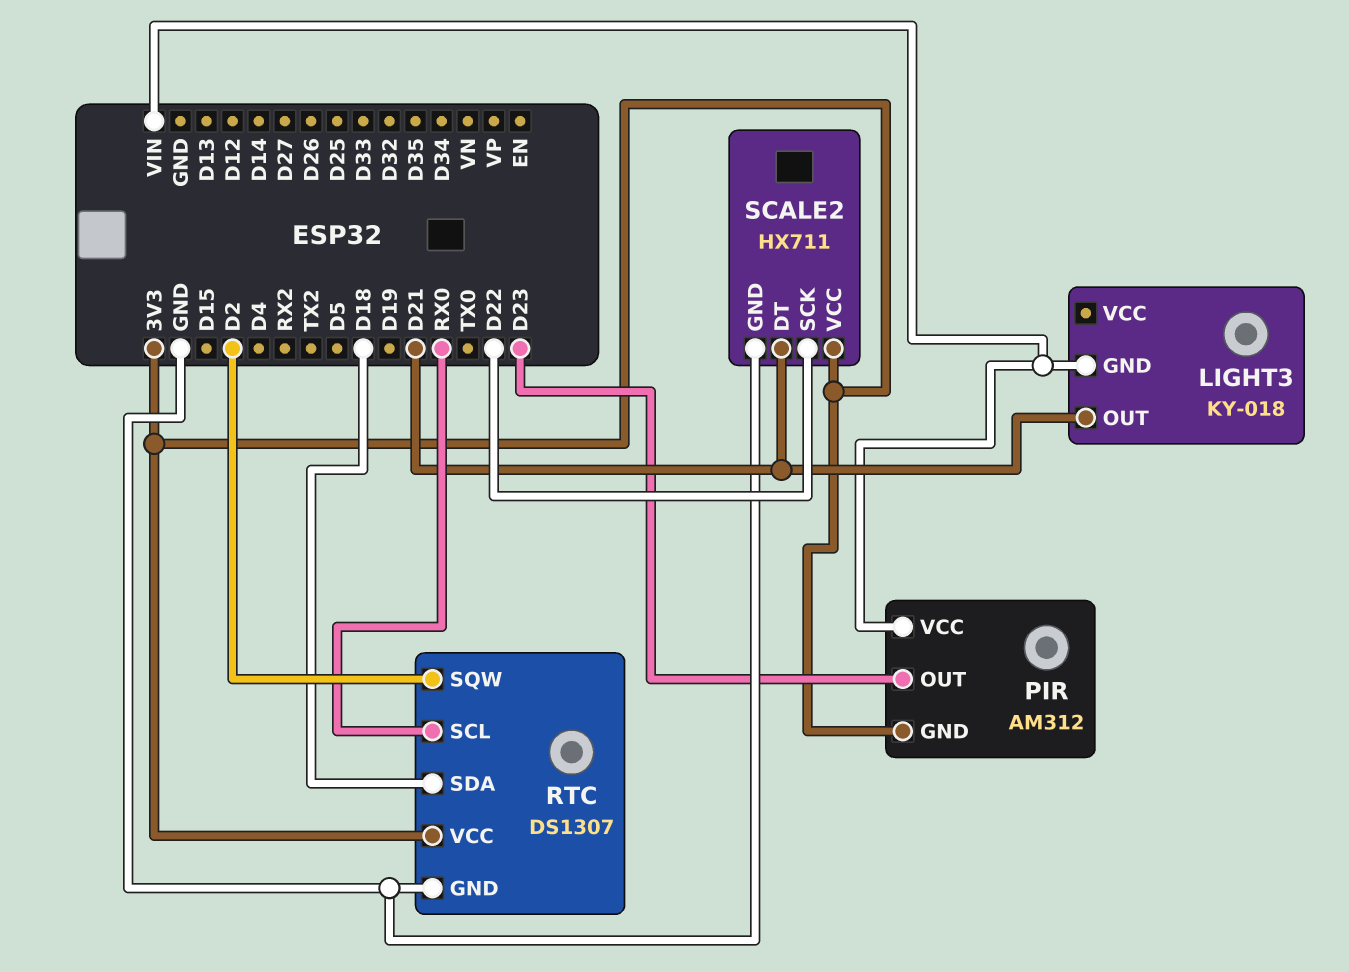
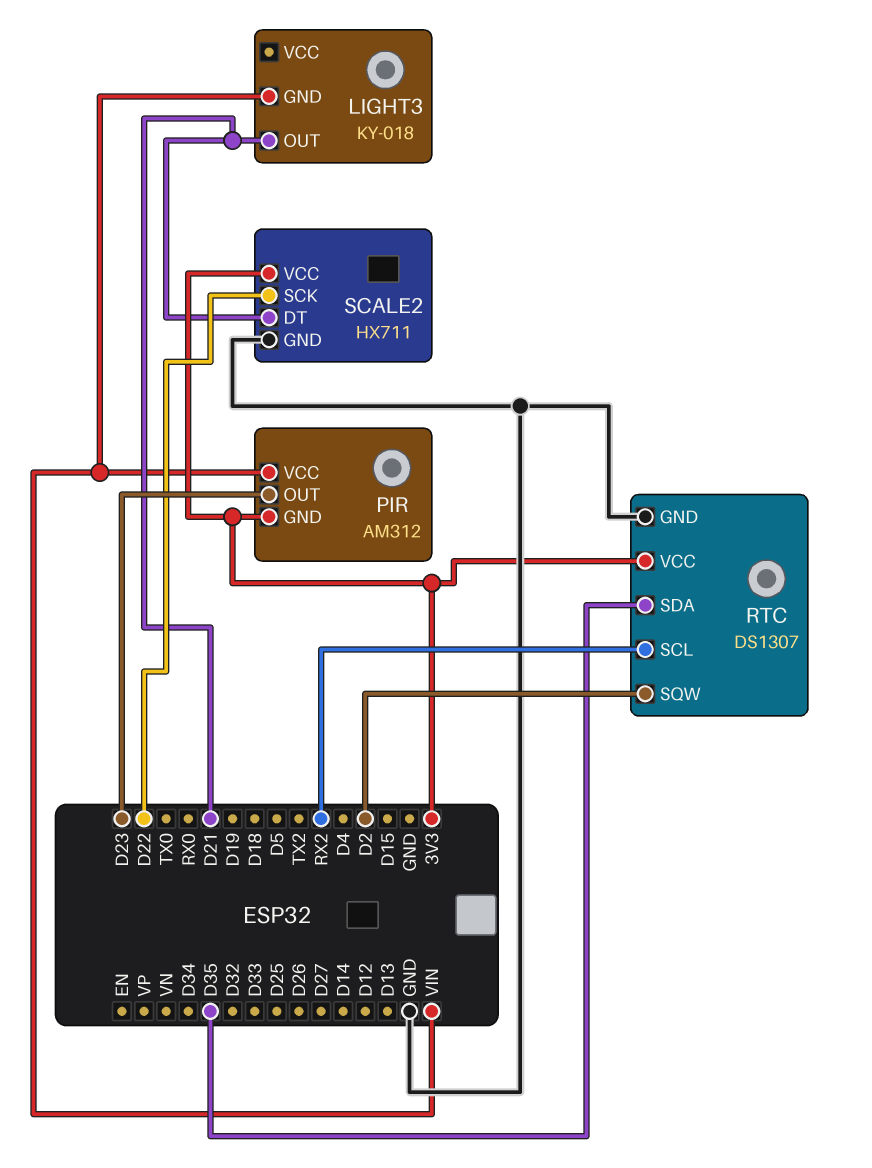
RTC pin SCL: RX0 -> RX2
RTC pin SDA: D18 -> D35

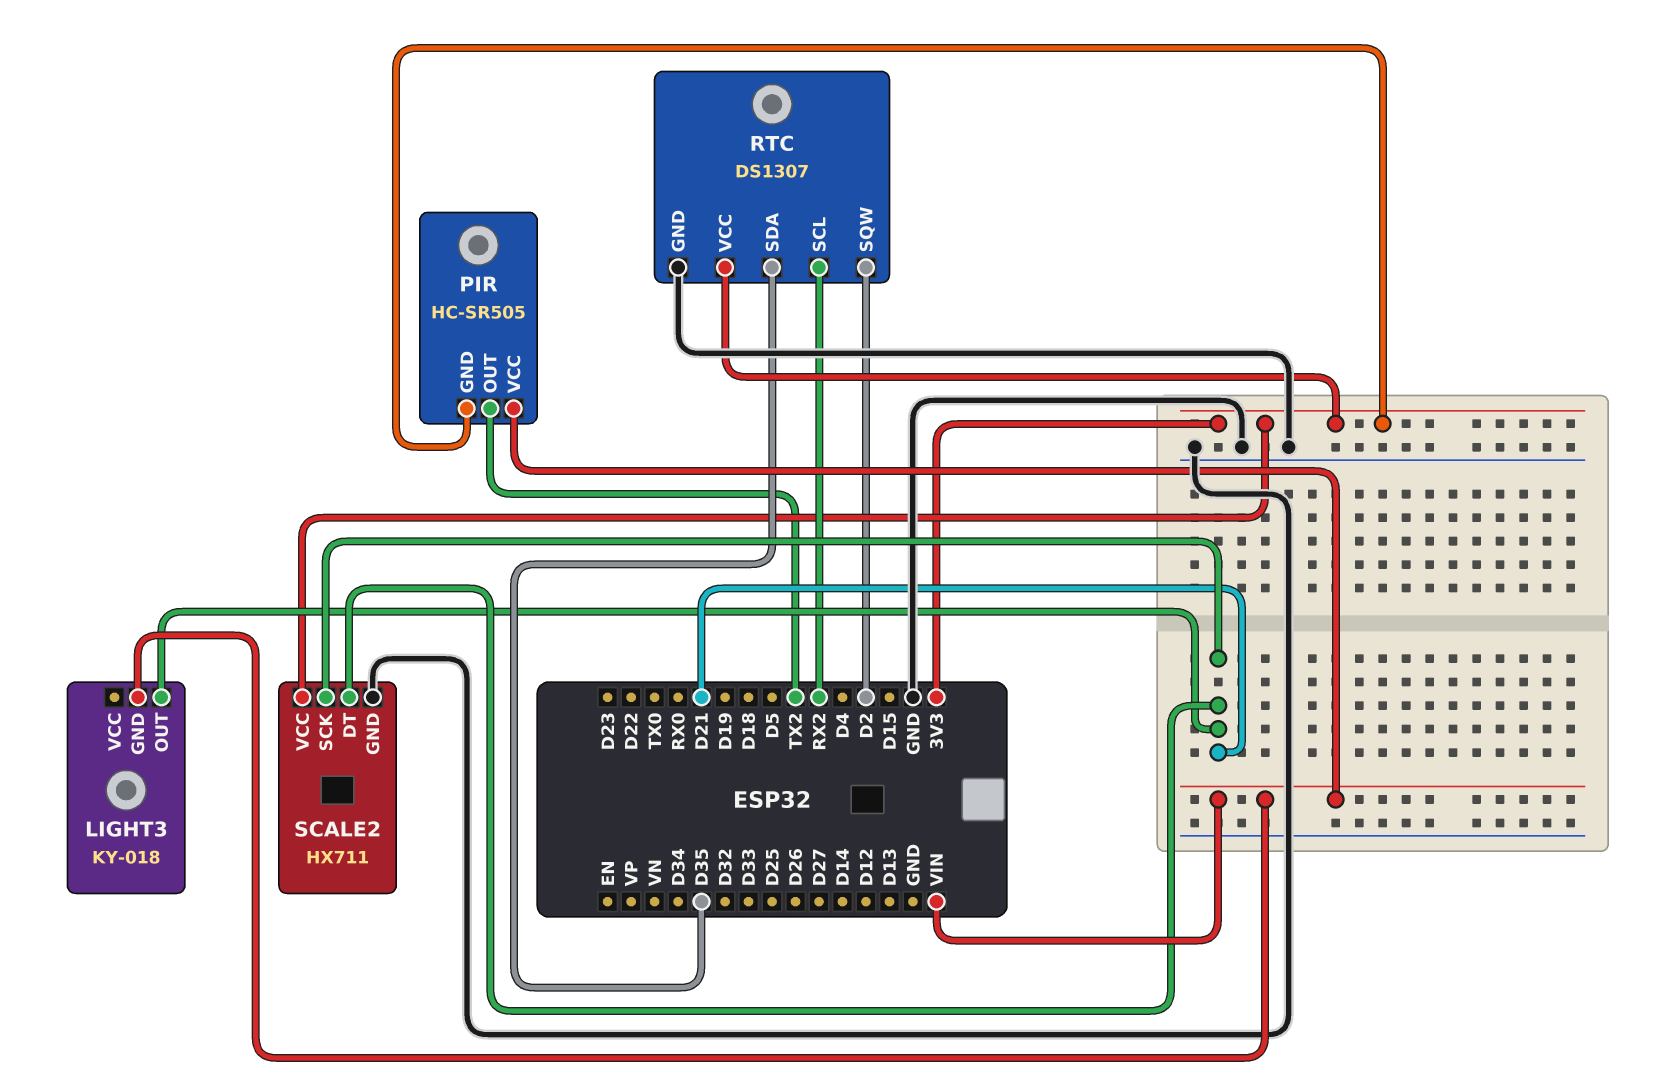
PIR: AM312 -> HC-SR505
PIR pin OUT: D23 -> TX2
SCALE2 pin SCK: D22 -> D21

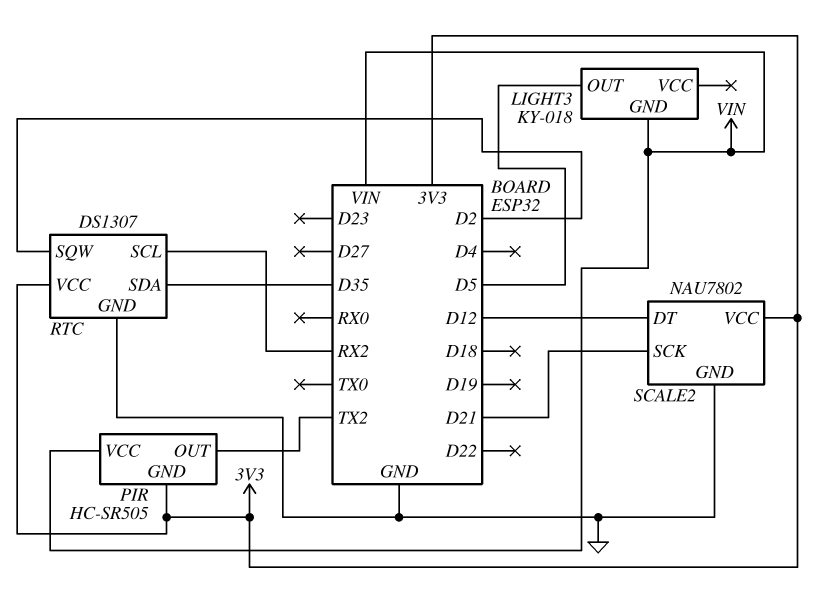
LIGHT3 pin OUT: D21 -> D5
SCALE2: HX711 -> NAU7802
SCALE2 pin DT: D21 -> D12

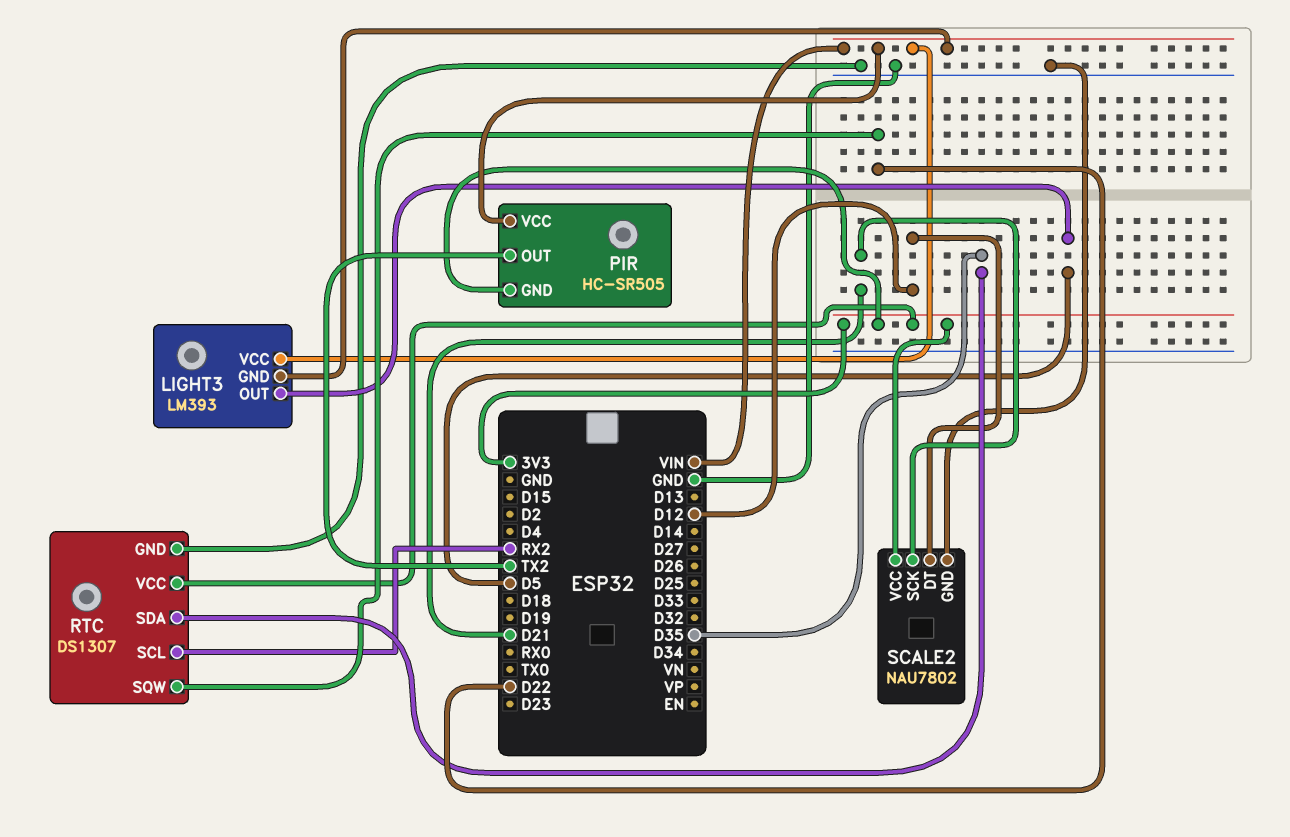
LIGHT3: KY-018 -> LM393
LIGHT3 pin VCC: none -> VIN
RTC pin SQW: D2 -> D22

